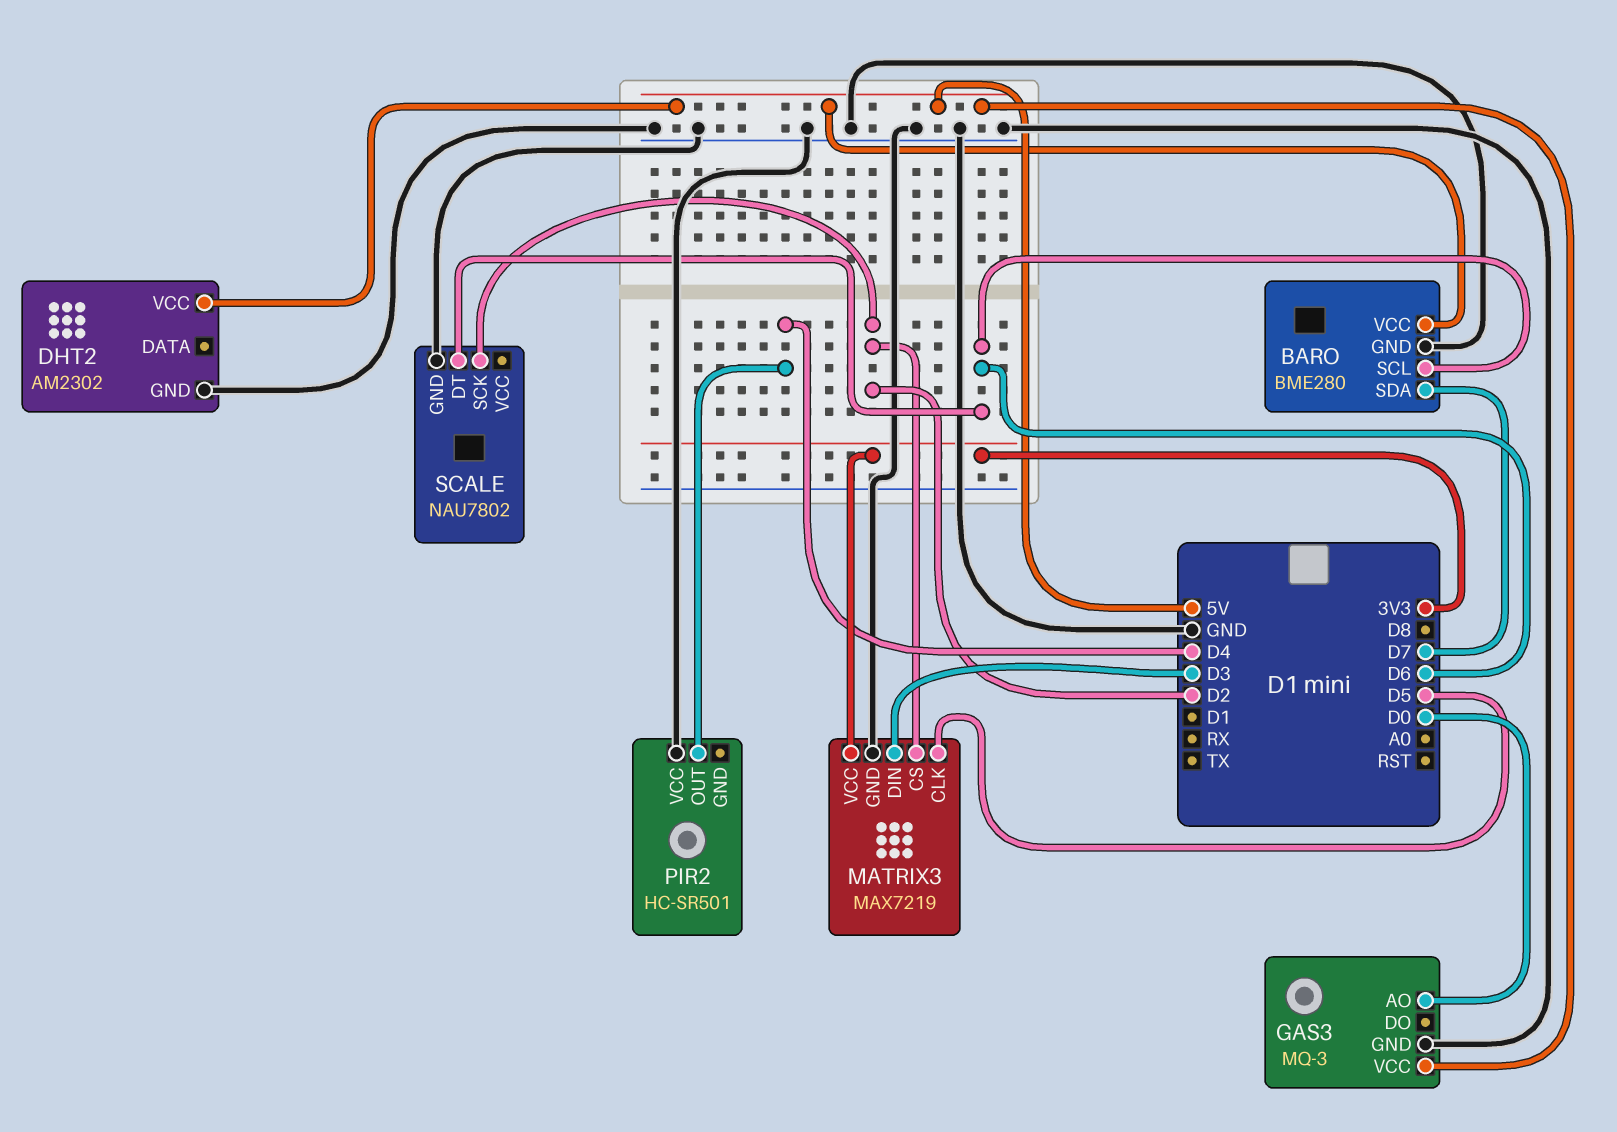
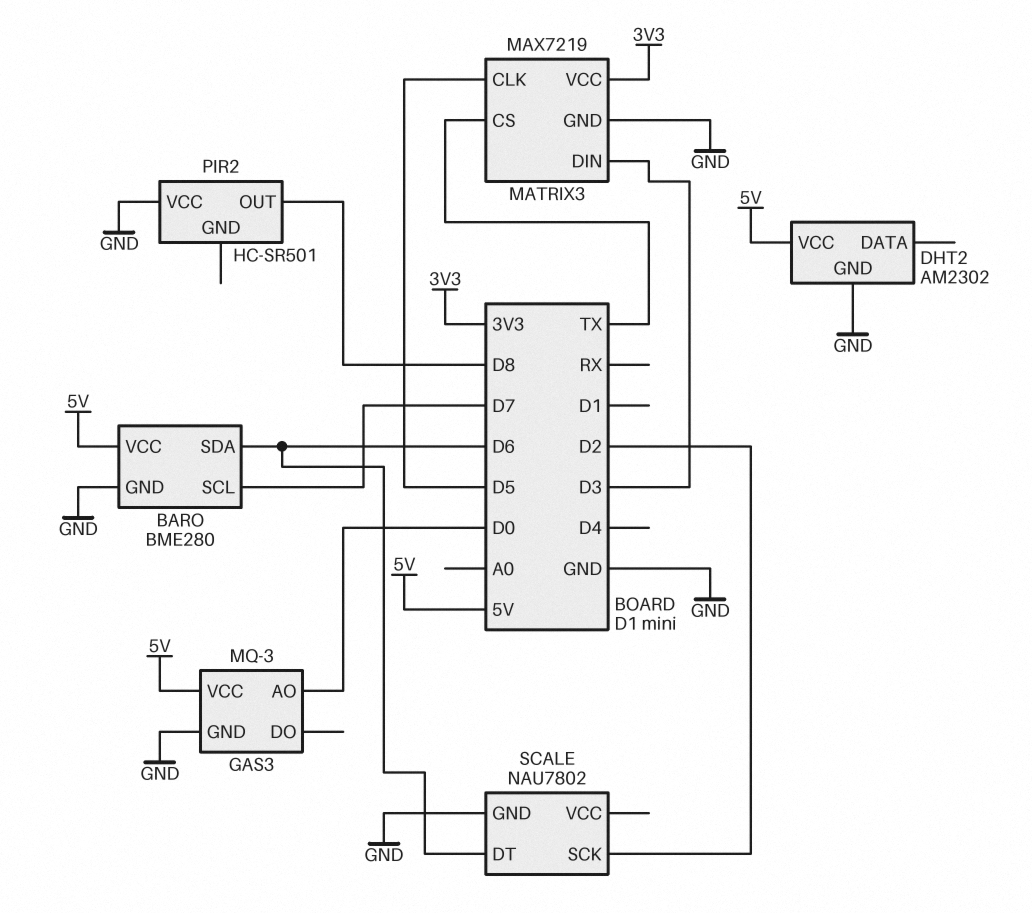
BARO pin SCL: D6 -> D7
BARO pin SDA: D7 -> D6
MATRIX3 pin CS: D2 -> TX
PIR2 pin OUT: D4 -> D8

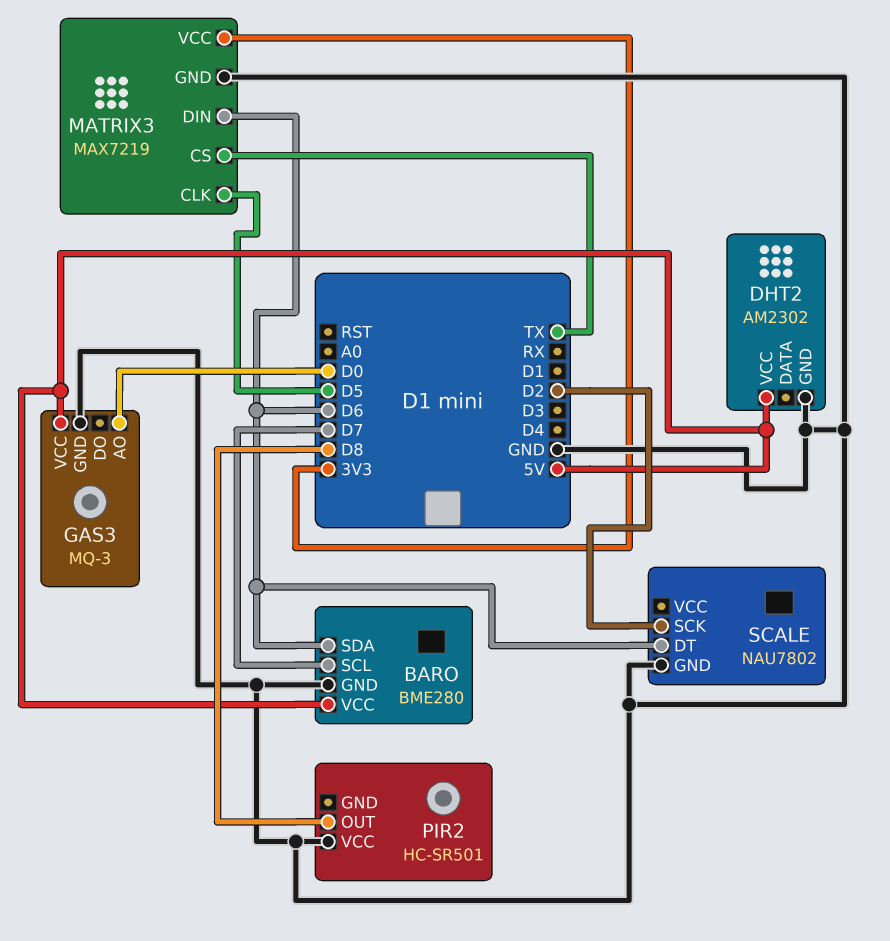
MATRIX3 pin DIN: D3 -> D6

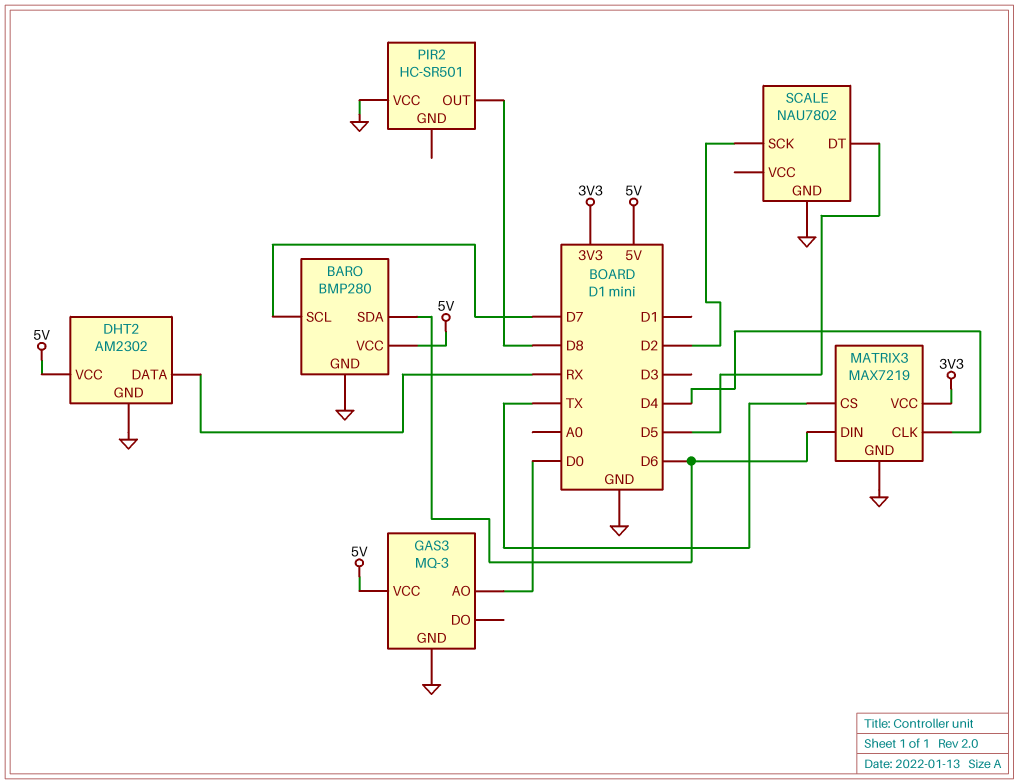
BARO: BME280 -> BMP280
DHT2 pin DATA: none -> RX
MATRIX3 pin CLK: D5 -> D4
SCALE pin DT: D6 -> D5

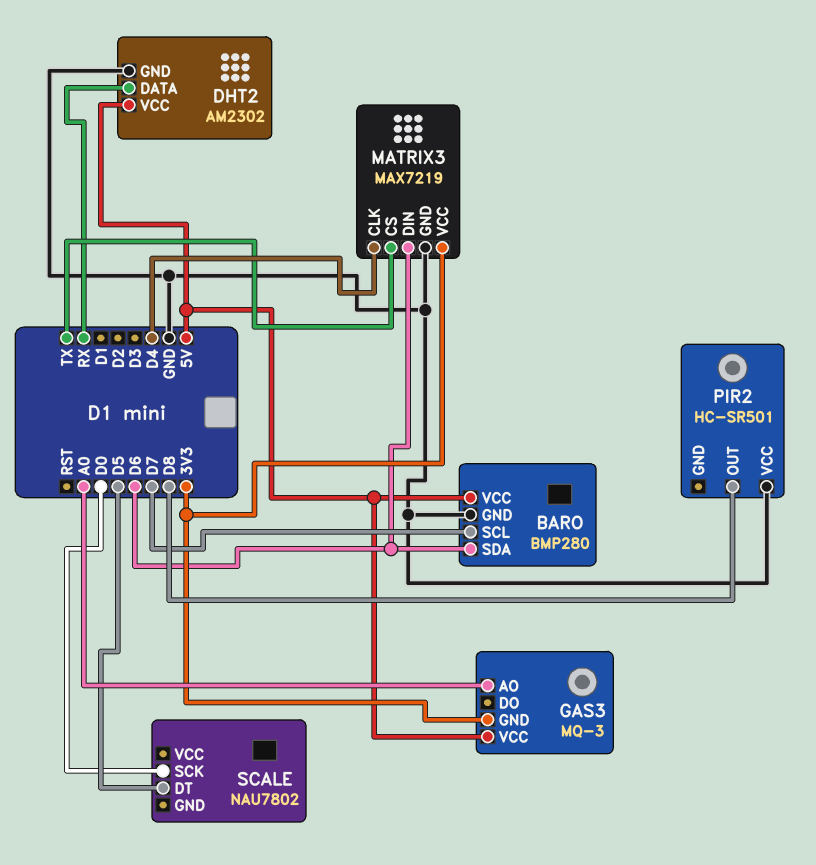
GAS3 pin AO: D0 -> A0
GAS3 pin GND: GND -> 3V3
SCALE pin GND: GND -> none
SCALE pin SCK: D2 -> D0

